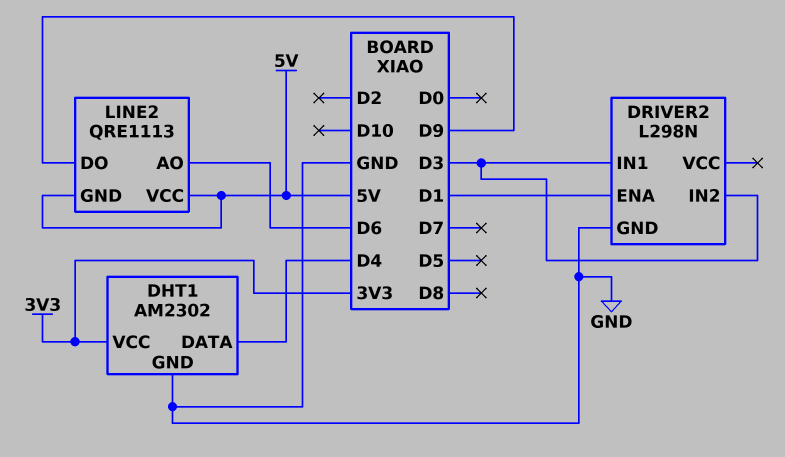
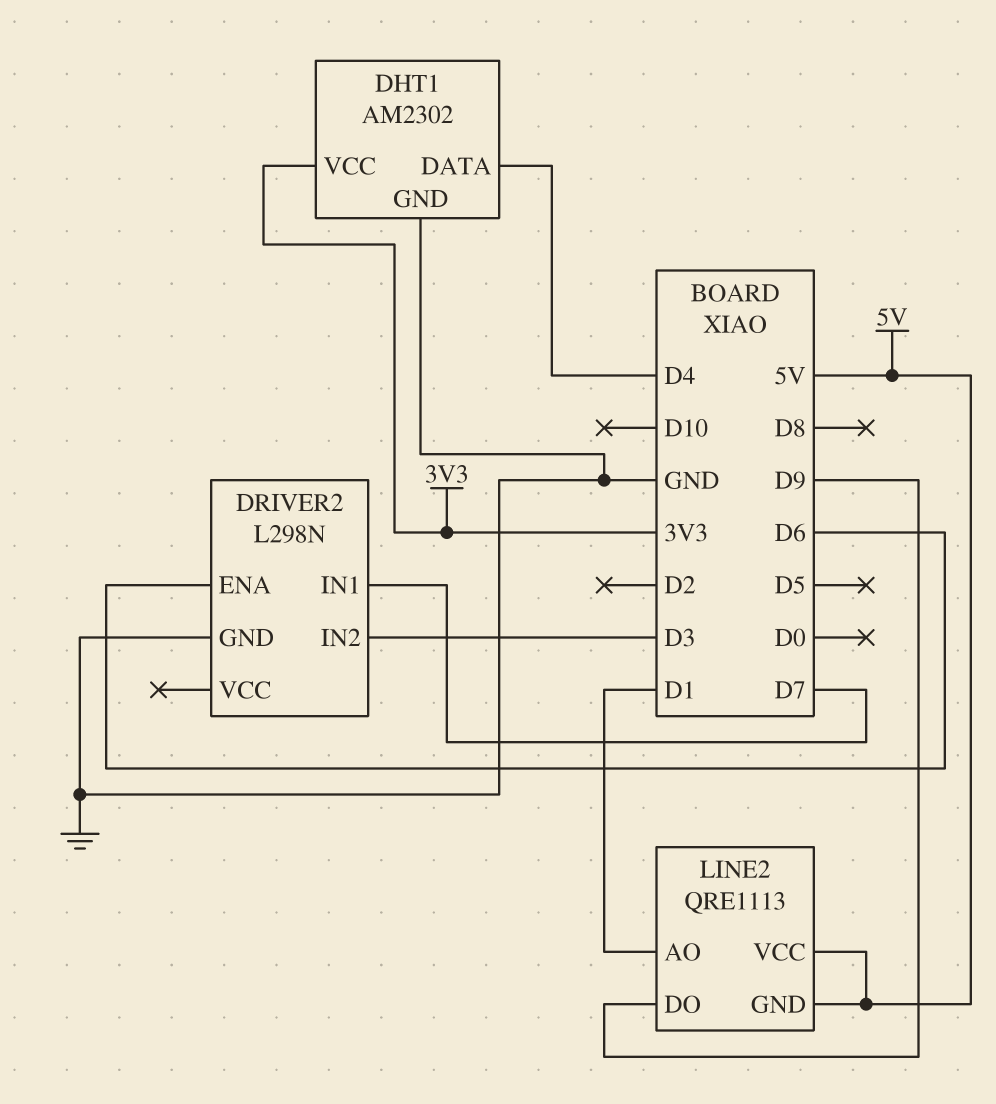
DRIVER2 pin ENA: D1 -> D6
DRIVER2 pin IN1: D3 -> D7
LINE2 pin AO: D6 -> D1

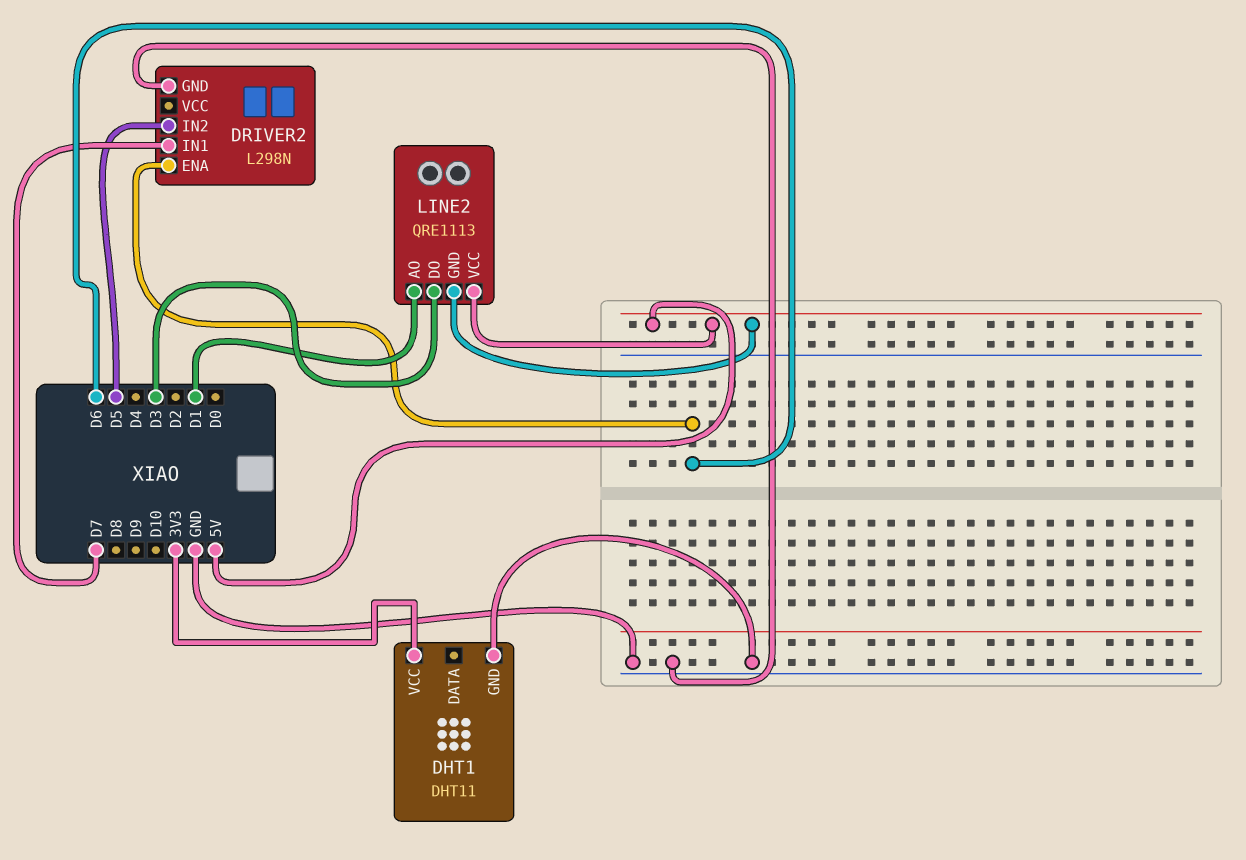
DHT1: AM2302 -> DHT11
DHT1 pin DATA: D4 -> none
DRIVER2 pin IN2: D3 -> D5
LINE2 pin DO: D9 -> D3

